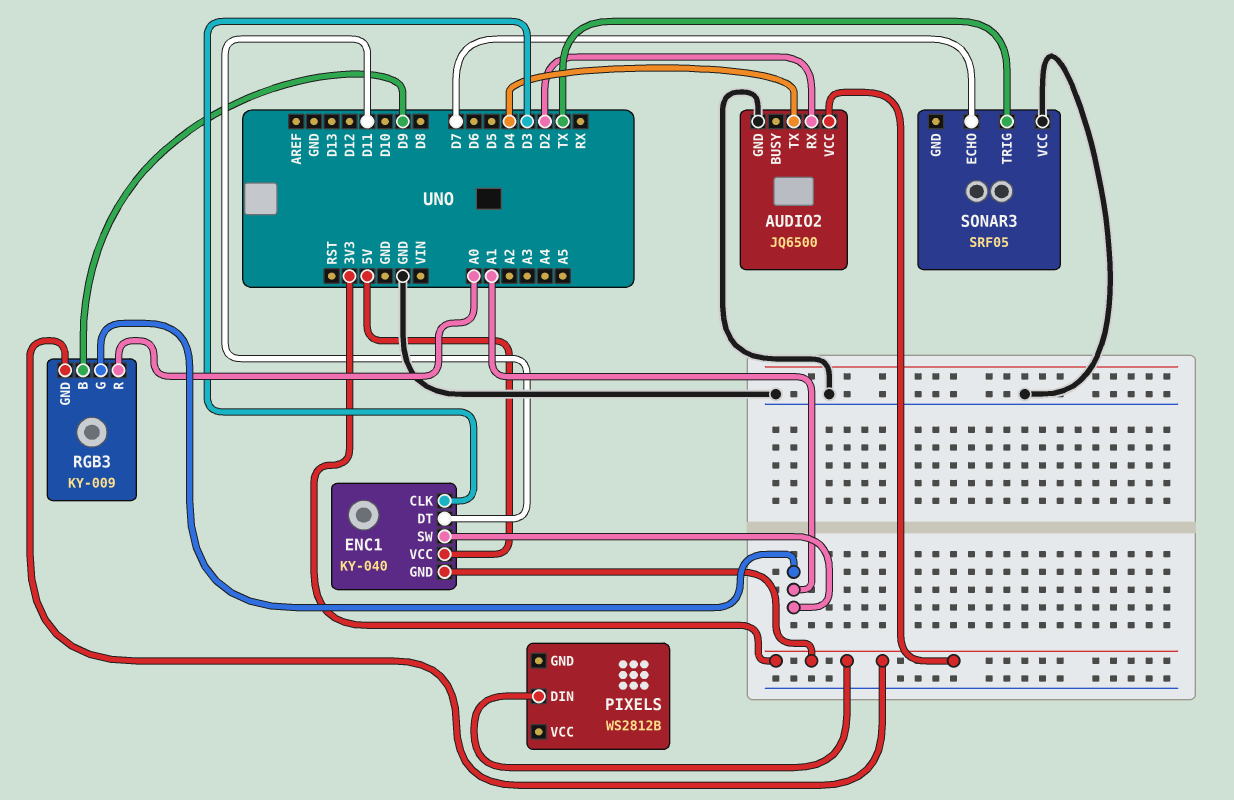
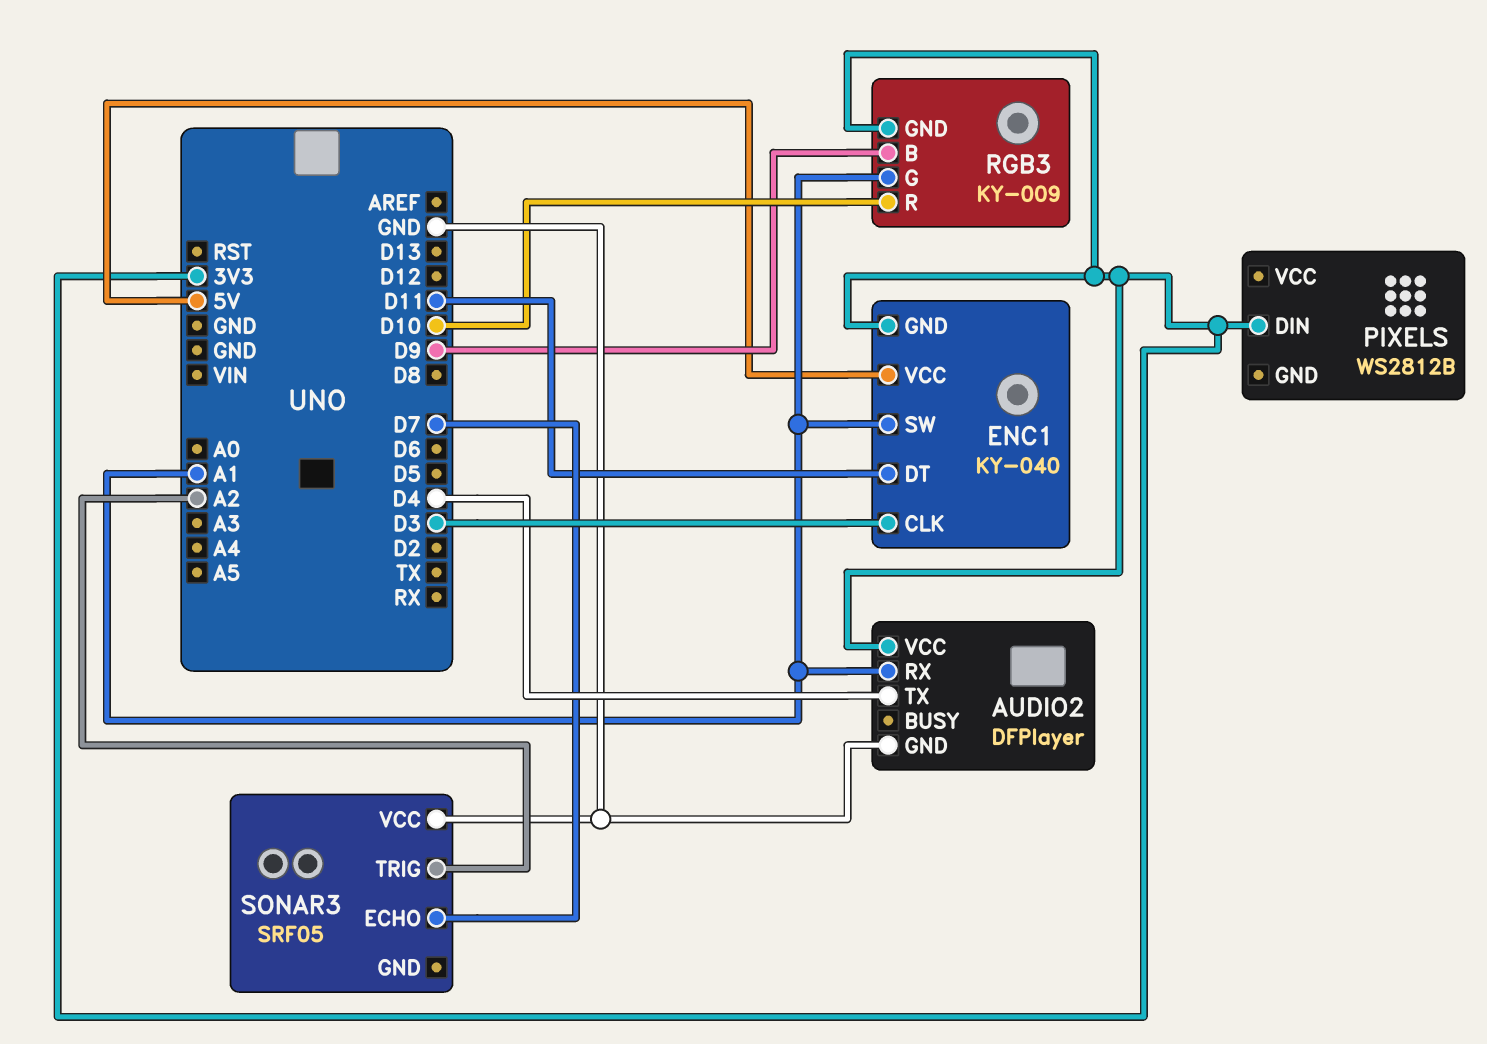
AUDIO2: JQ6500 -> DFPlayer
AUDIO2 pin RX: D2 -> A1
RGB3 pin R: A0 -> D10
SONAR3 pin TRIG: TX -> A2

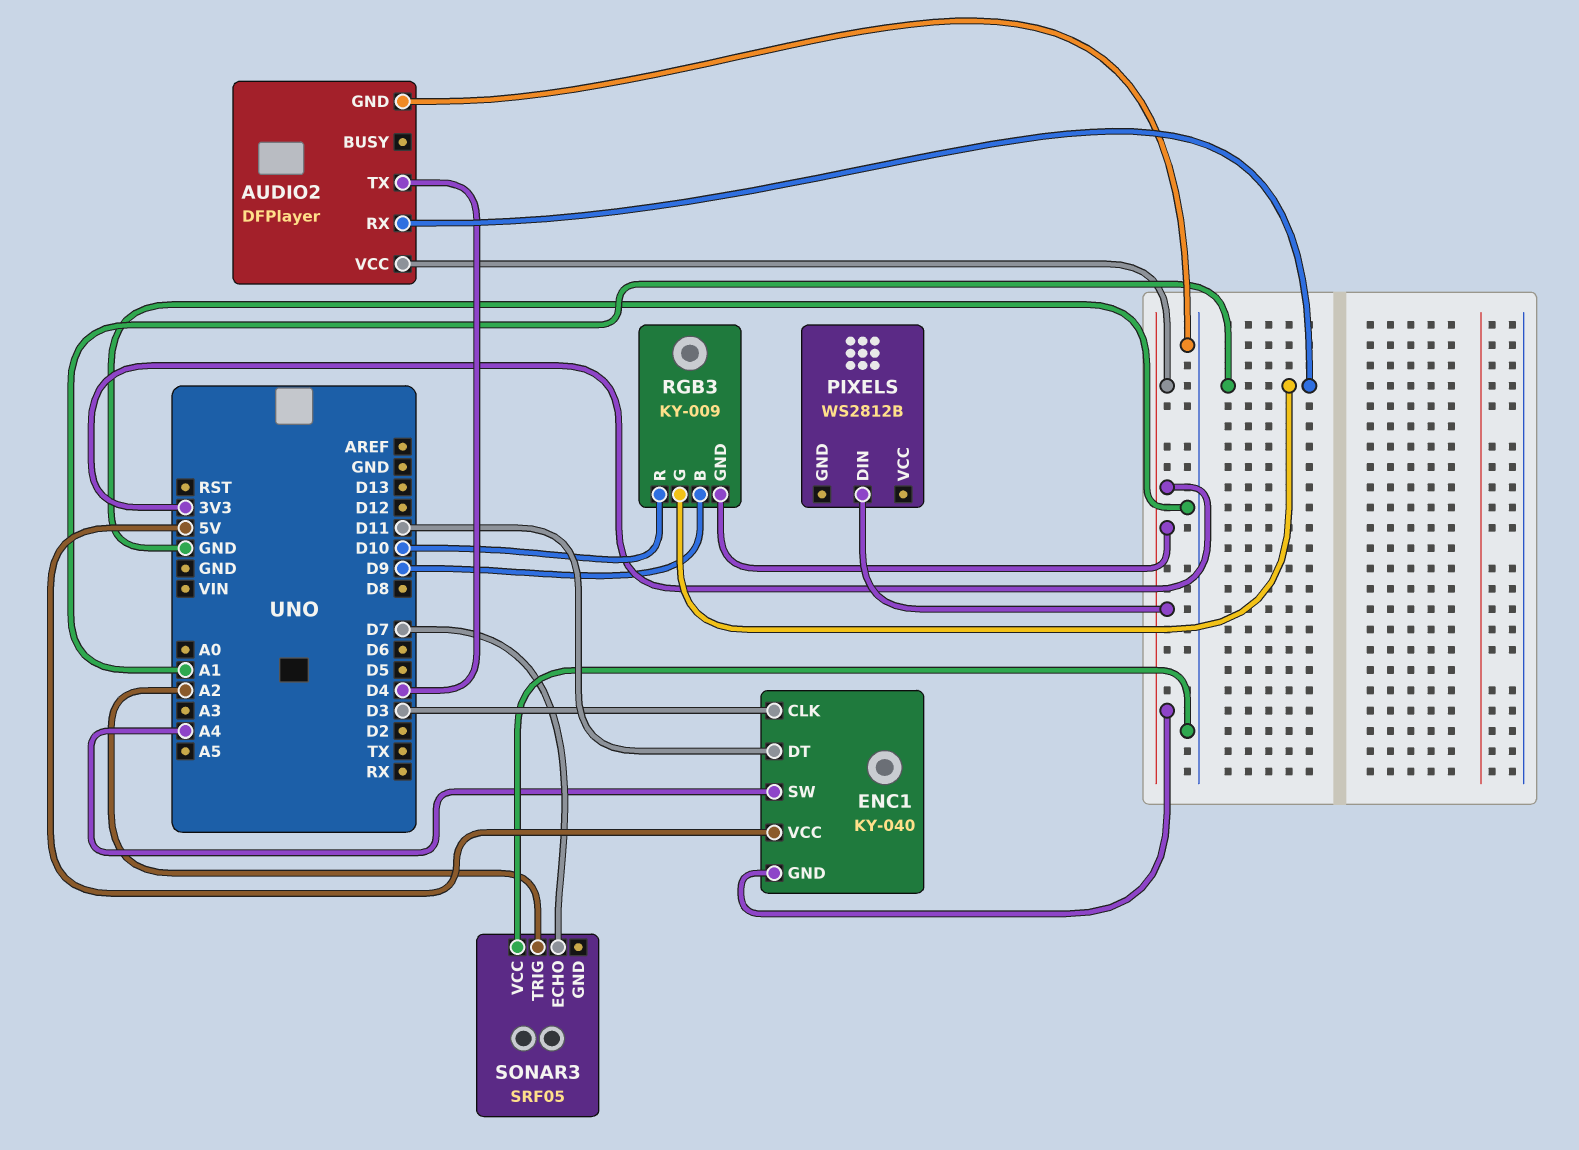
ENC1 pin SW: A1 -> A4

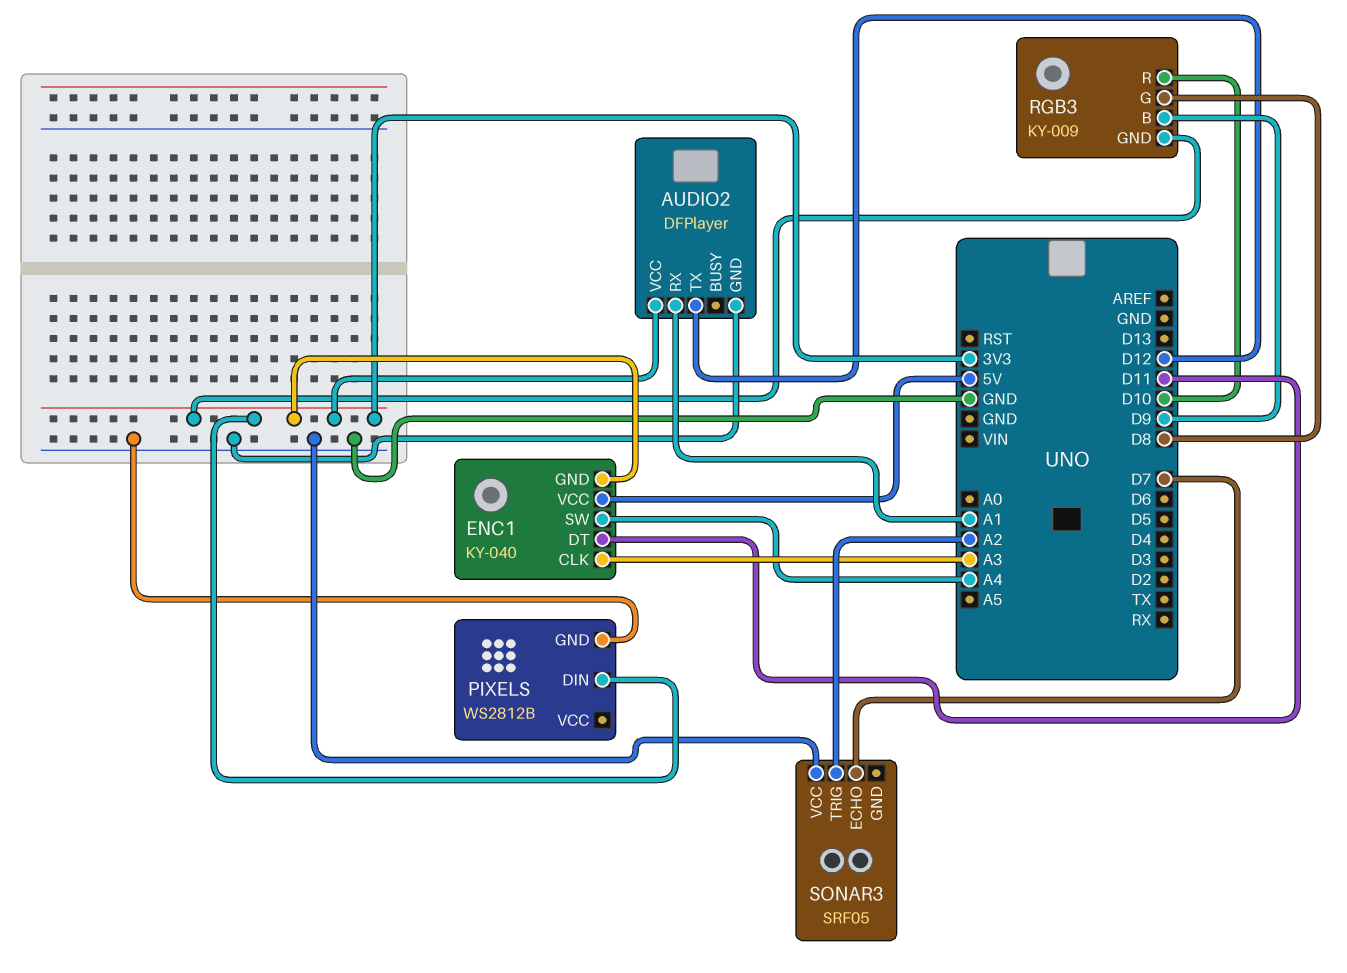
AUDIO2 pin TX: D4 -> D12
ENC1 pin CLK: D3 -> A3
PIXELS pin GND: none -> GND
RGB3 pin G: A1 -> D8

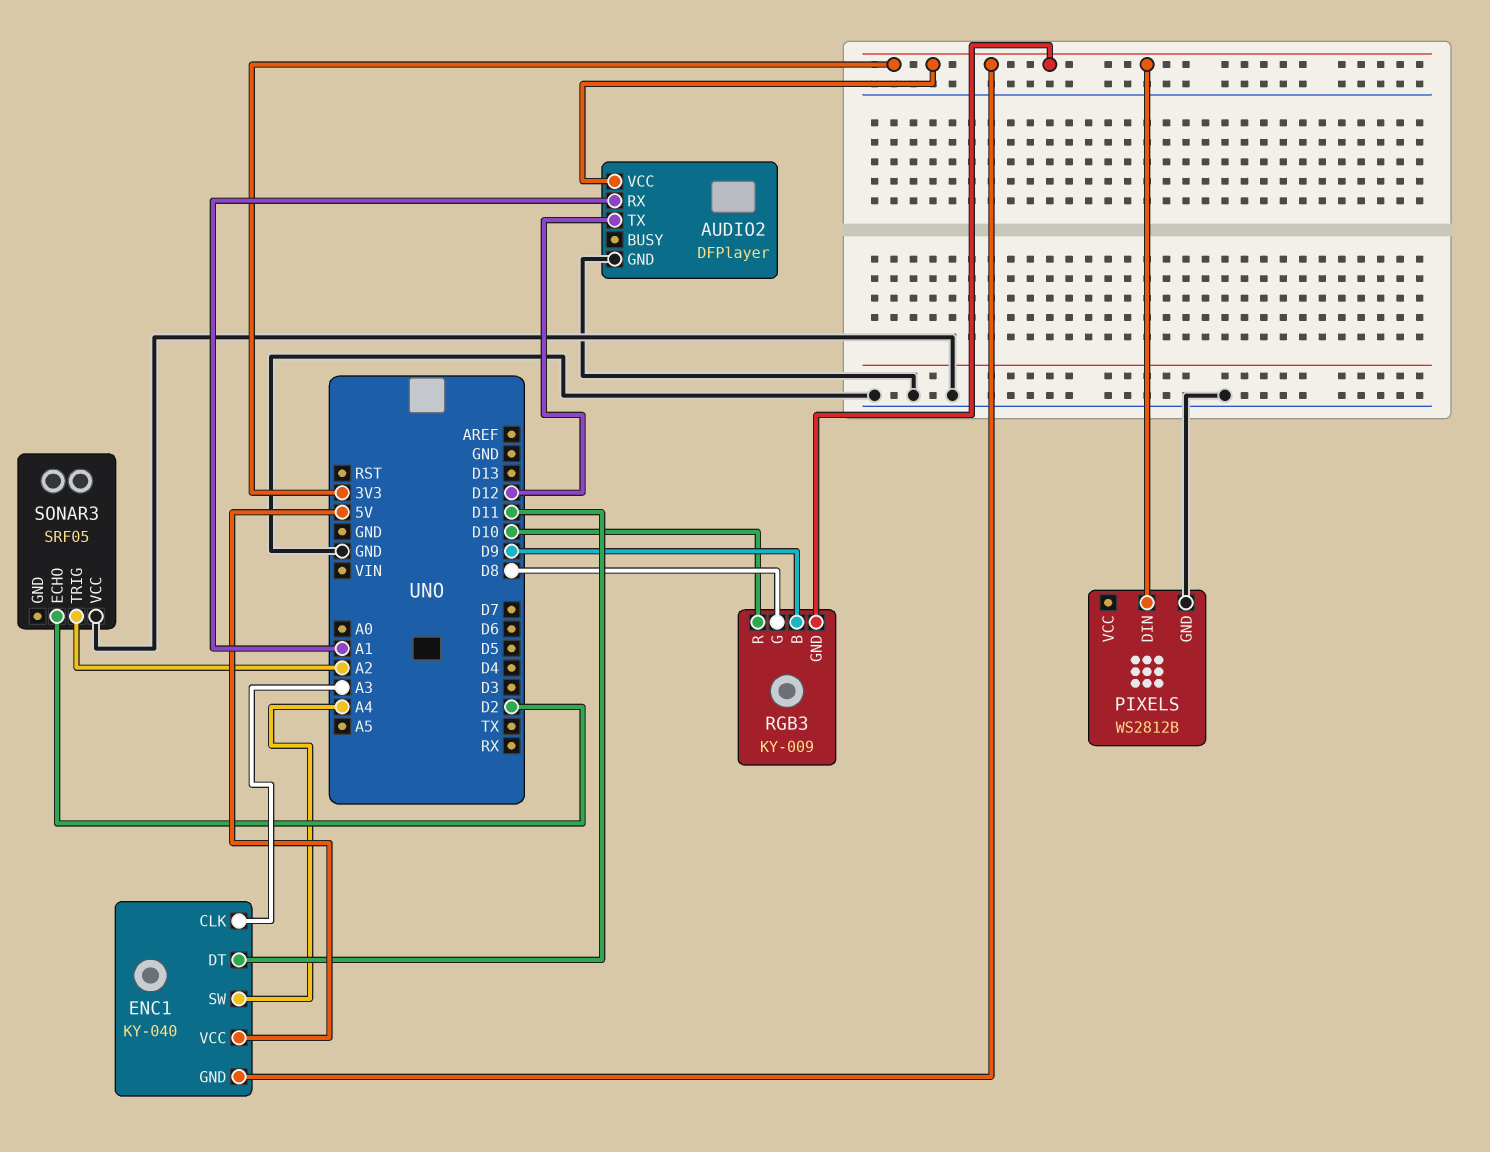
SONAR3 pin ECHO: D7 -> D2

